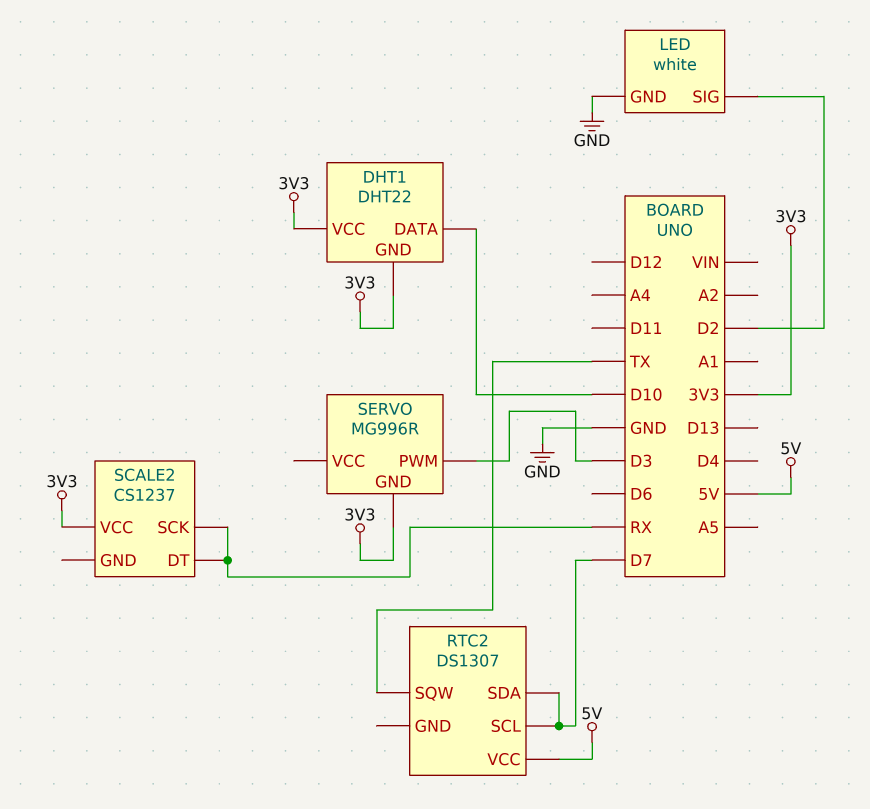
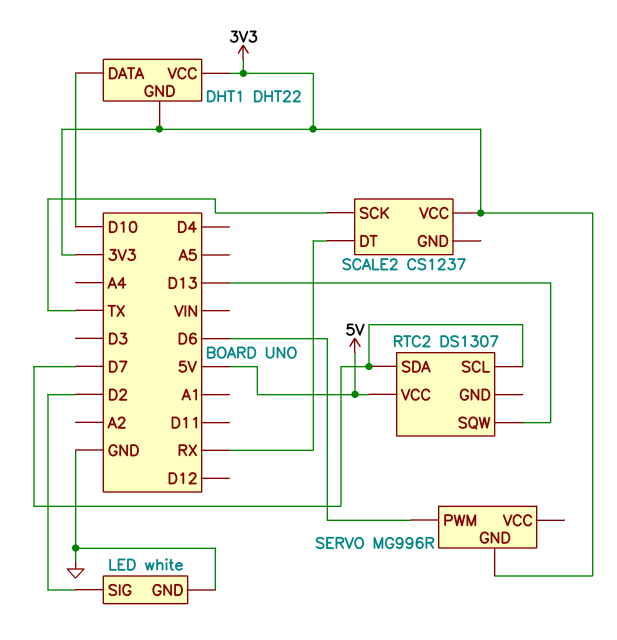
RTC2 pin SQW: TX -> D13
SCALE2 pin SCK: RX -> TX
SERVO pin PWM: D3 -> D6

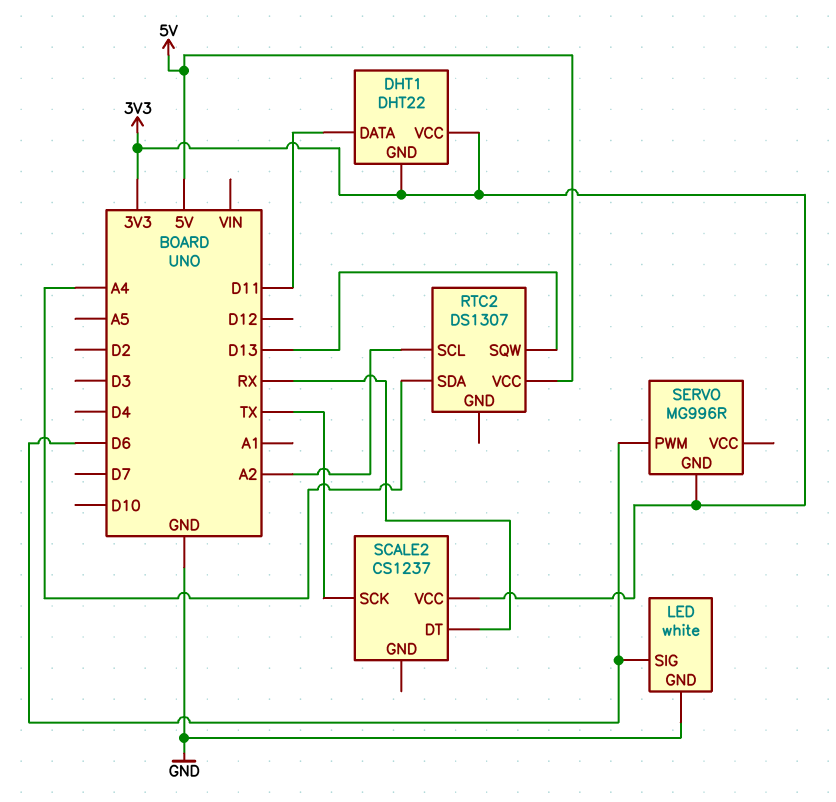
DHT1 pin DATA: D10 -> D11
LED pin SIG: D2 -> D6
RTC2 pin SCL: D7 -> A2
RTC2 pin SDA: D7 -> A4

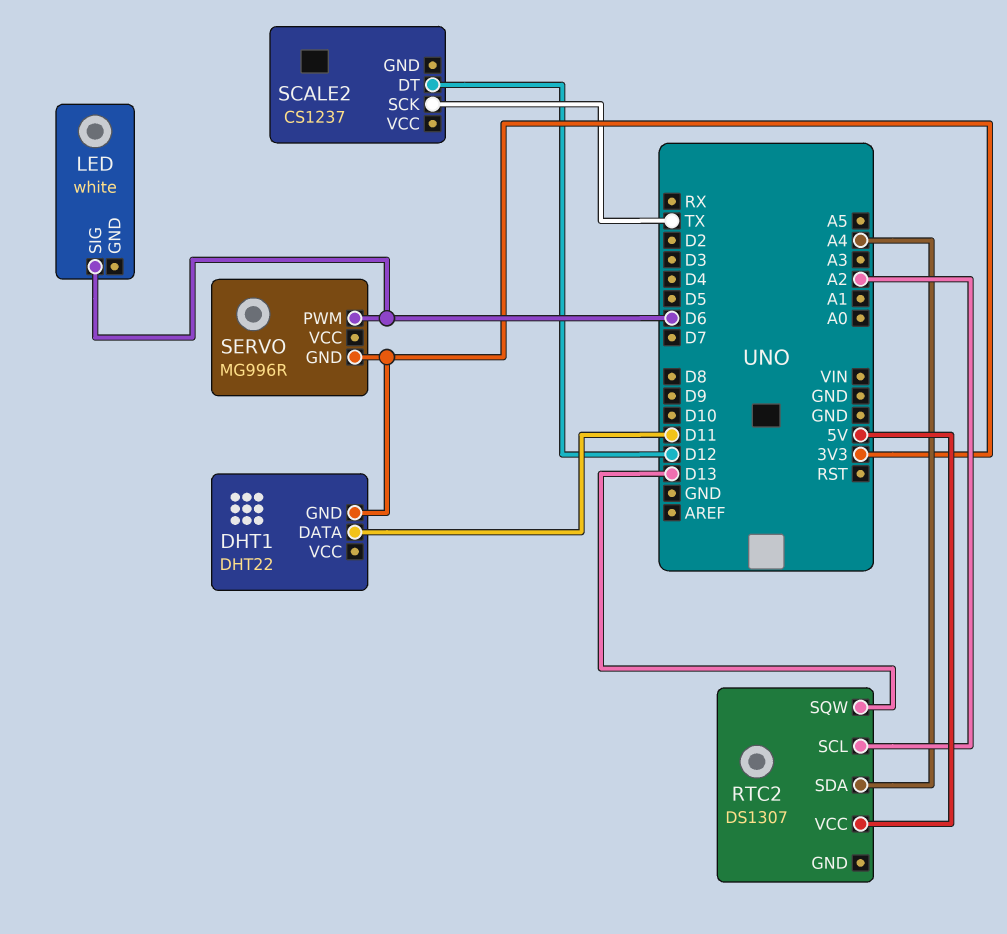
DHT1 pin VCC: 3V3 -> none
LED pin GND: GND -> none
SCALE2 pin DT: RX -> D12
SCALE2 pin VCC: 3V3 -> none

